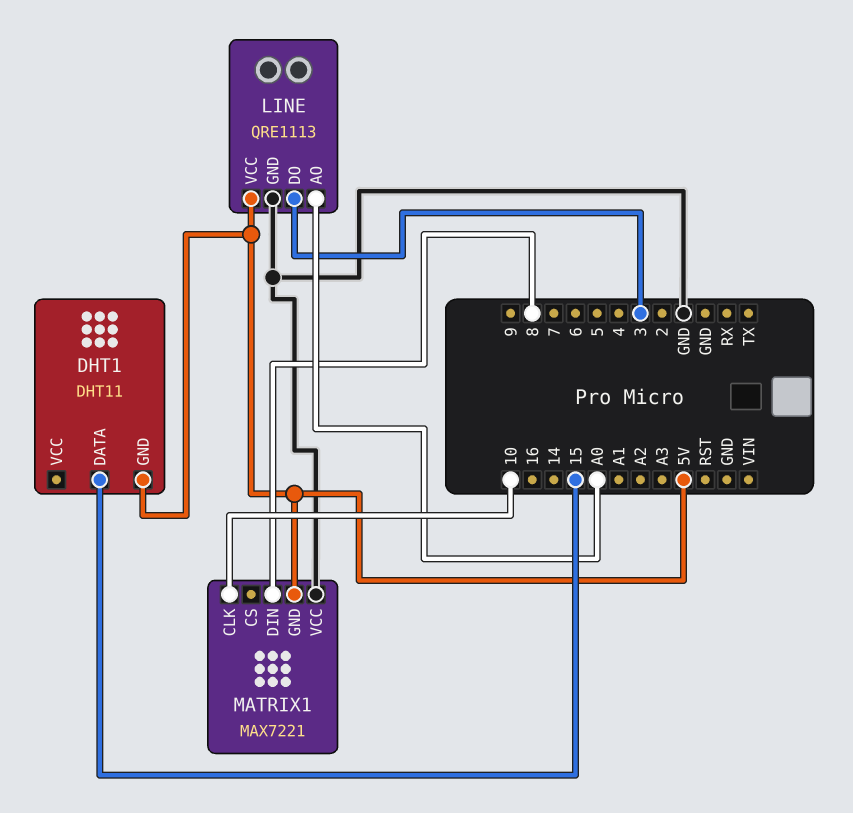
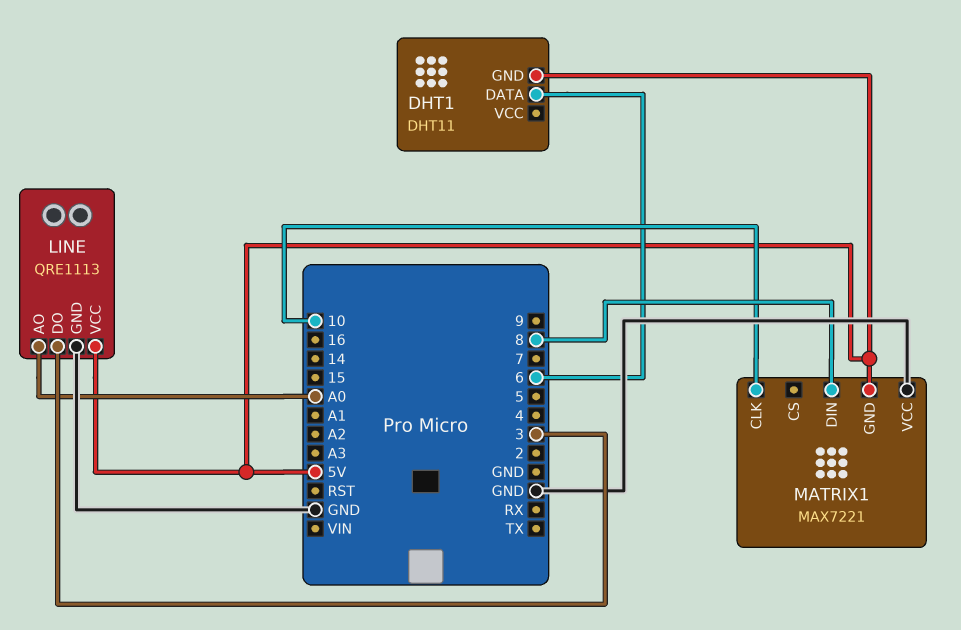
DHT1 pin DATA: 15 -> 6

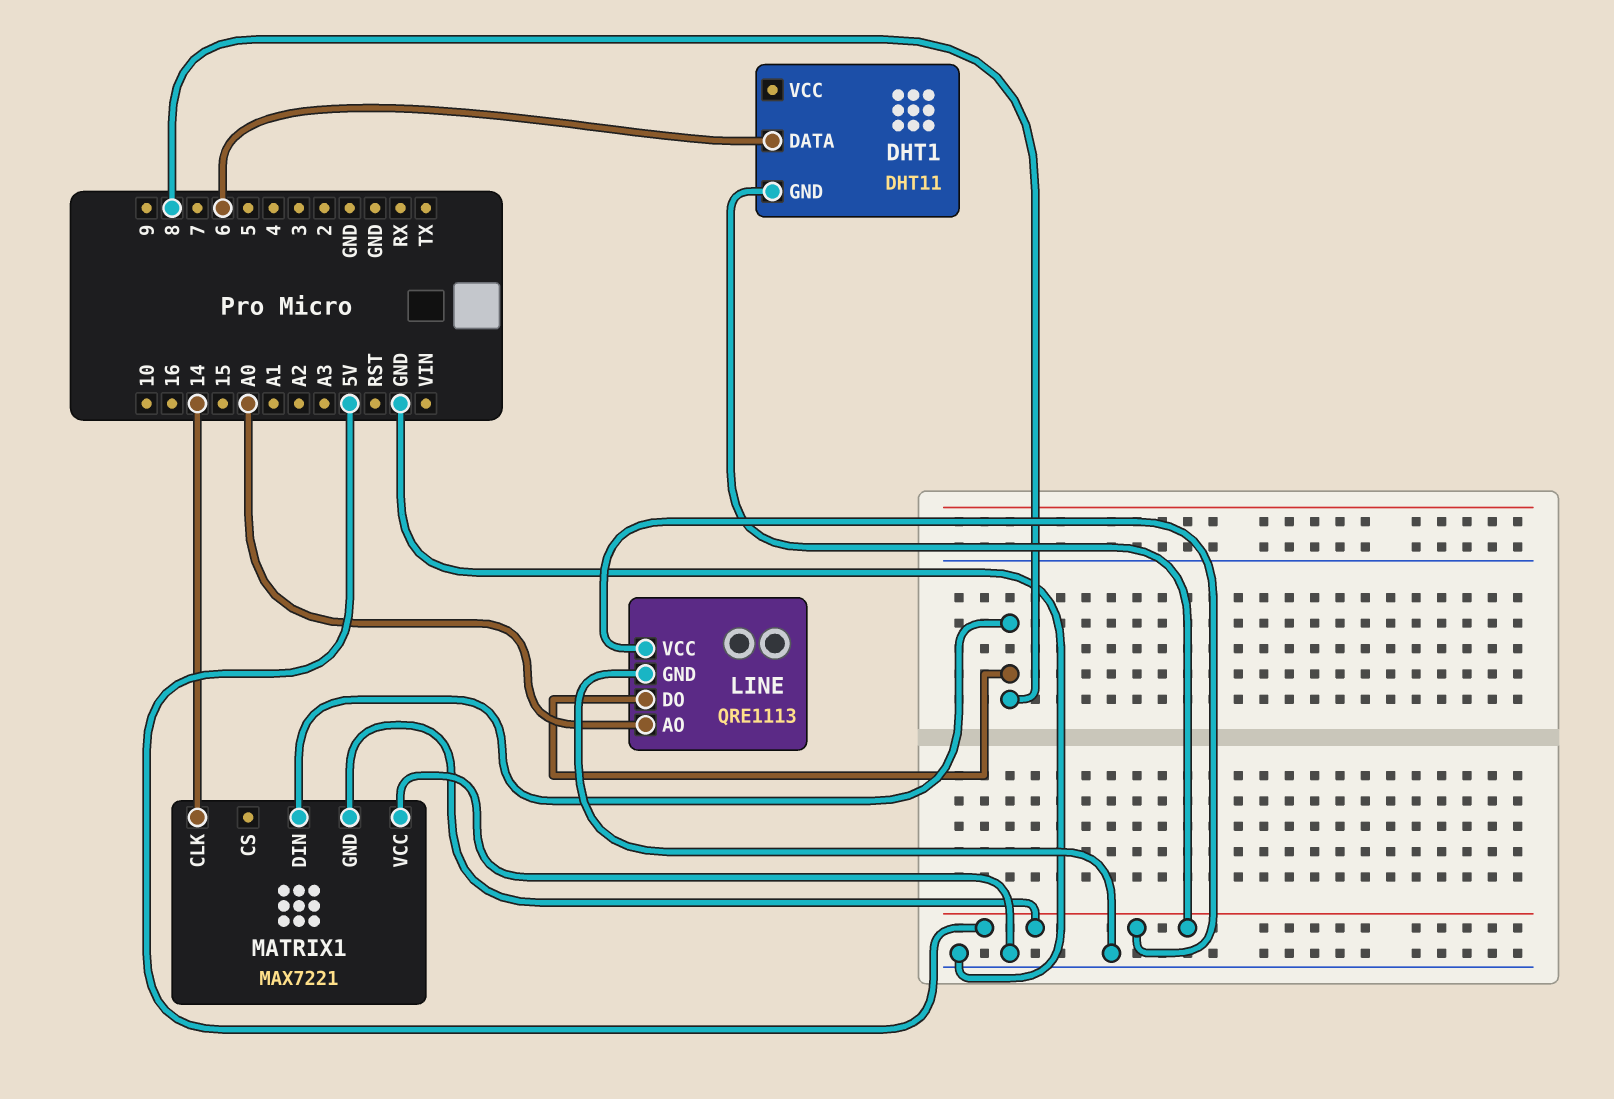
LINE pin DO: 3 -> 8
MATRIX1 pin CLK: 10 -> 14

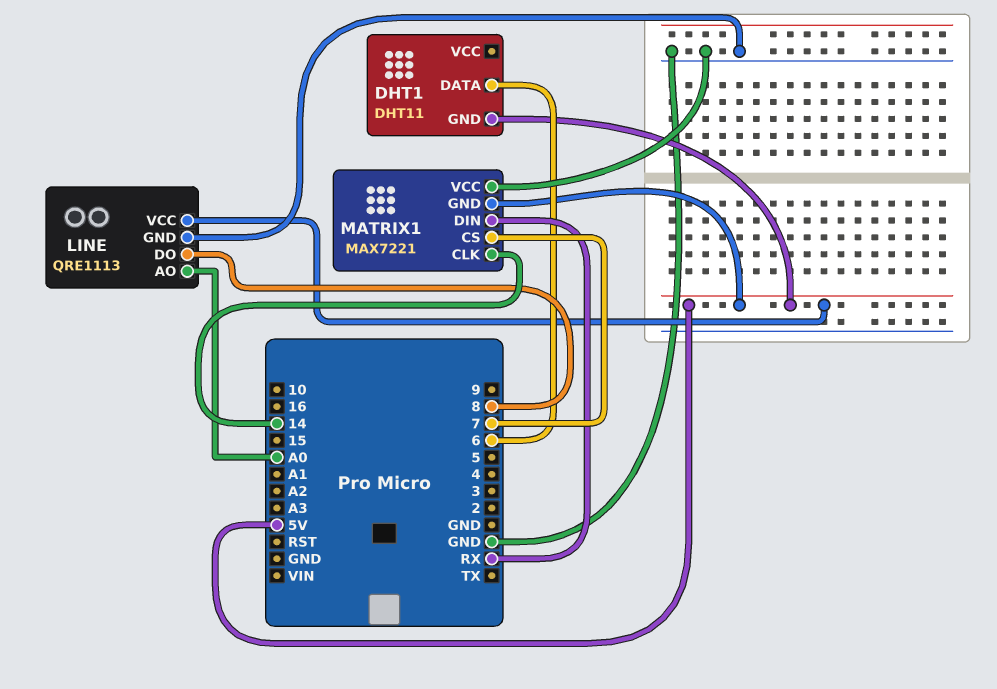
MATRIX1 pin CS: none -> 7
MATRIX1 pin DIN: 8 -> RX

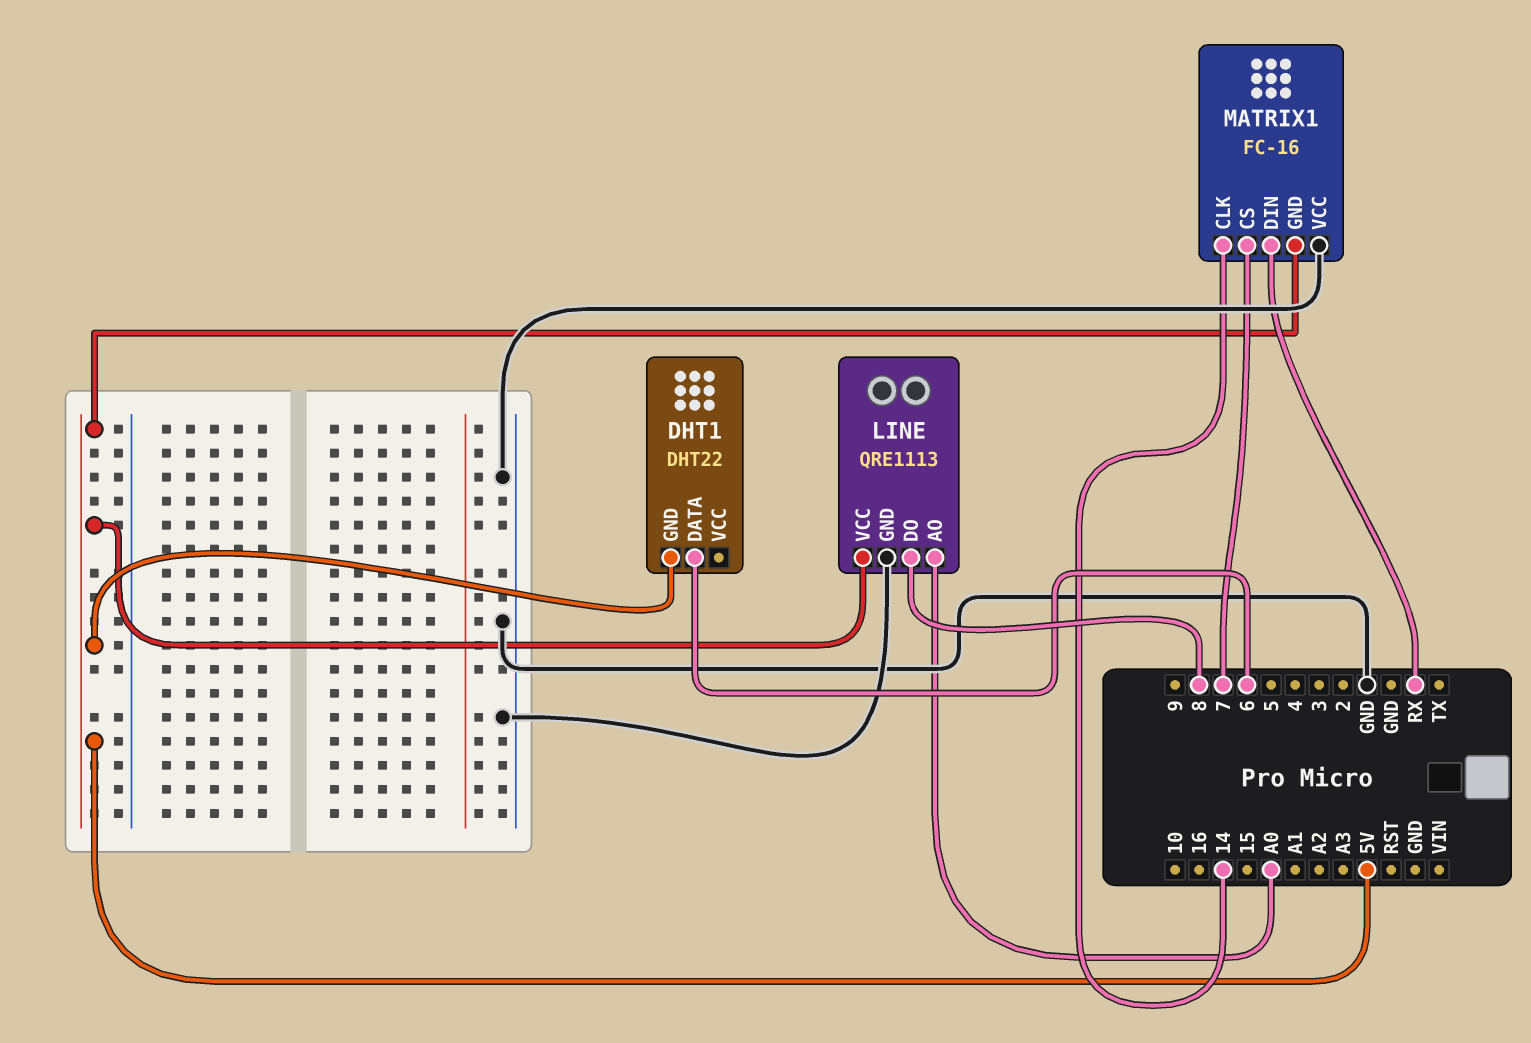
DHT1: DHT11 -> DHT22
MATRIX1: MAX7221 -> FC-16

